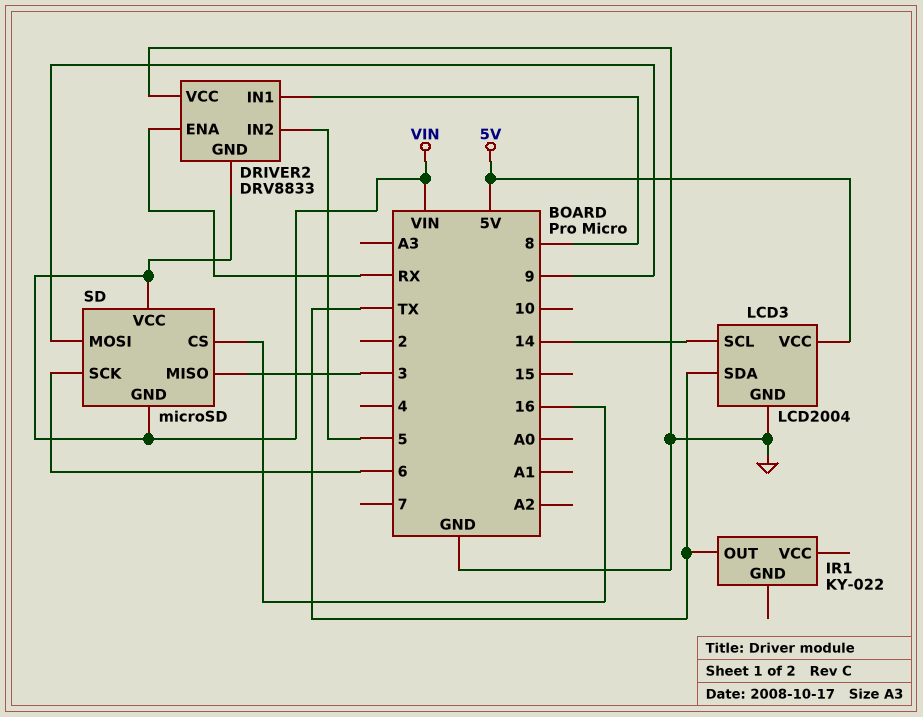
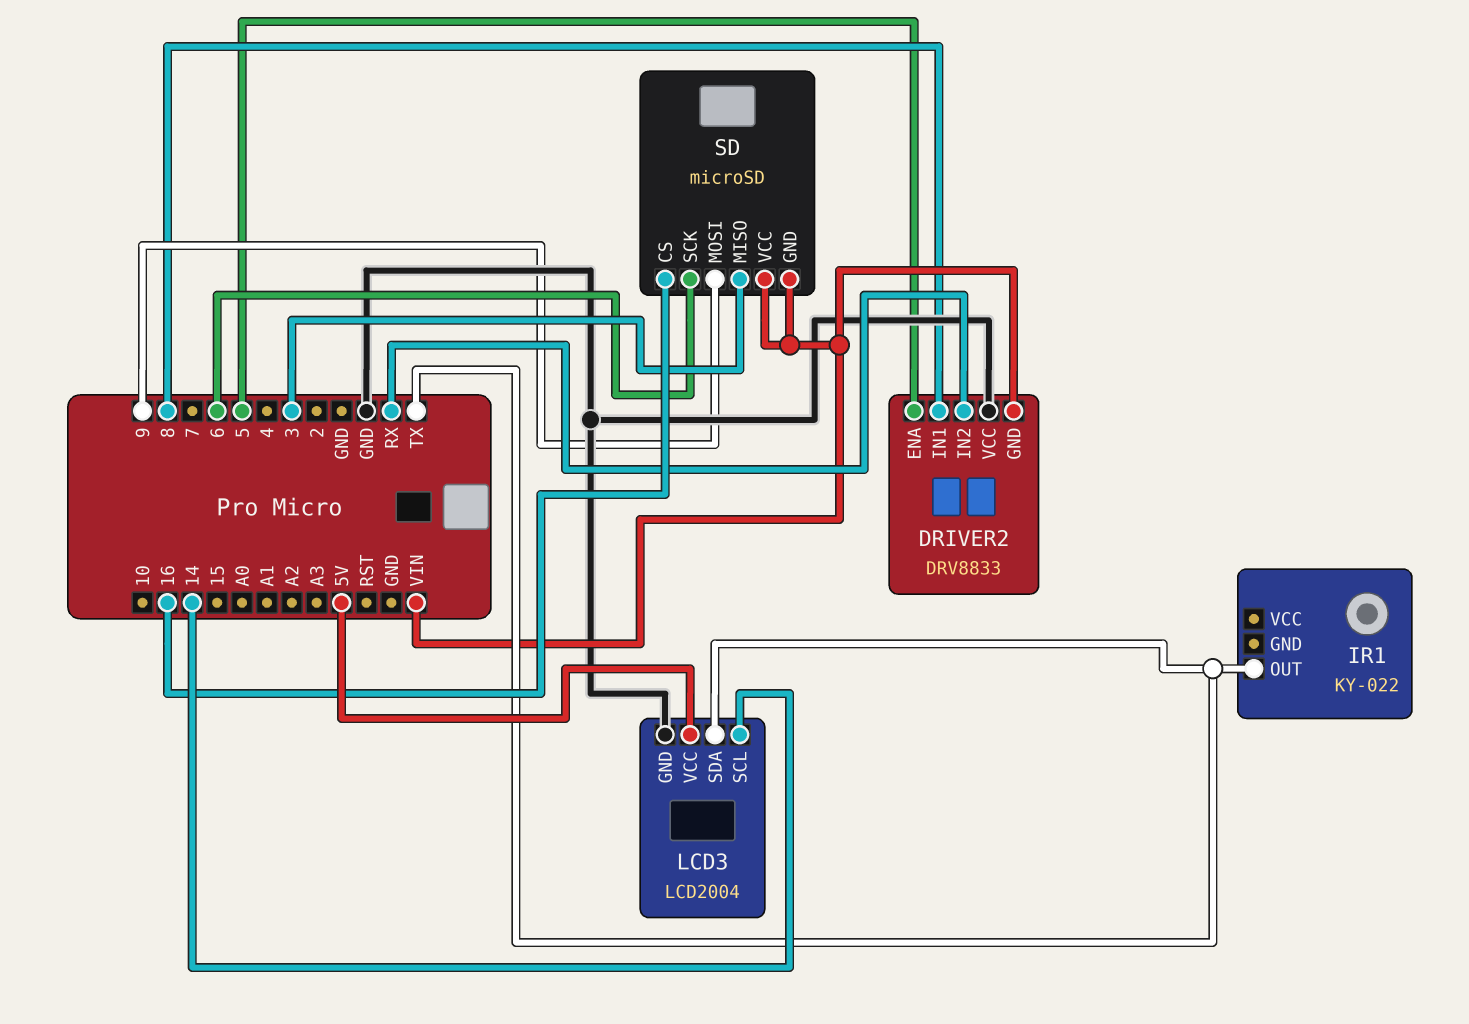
DRIVER2 pin ENA: RX -> 5
DRIVER2 pin IN2: 5 -> RX

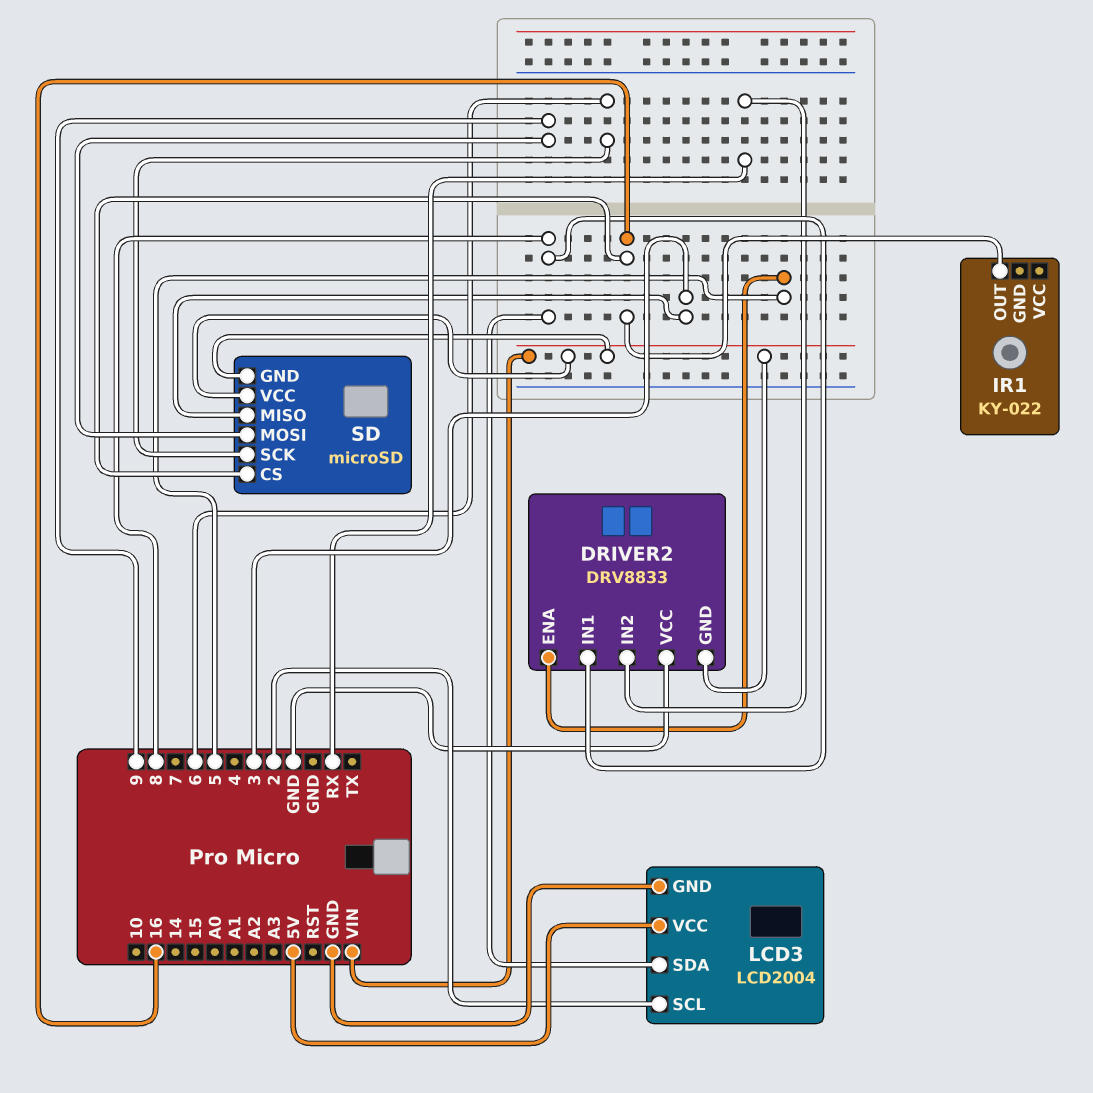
IR1 pin OUT: TX -> 16
LCD3 pin SCL: 14 -> 2
LCD3 pin SDA: TX -> 8

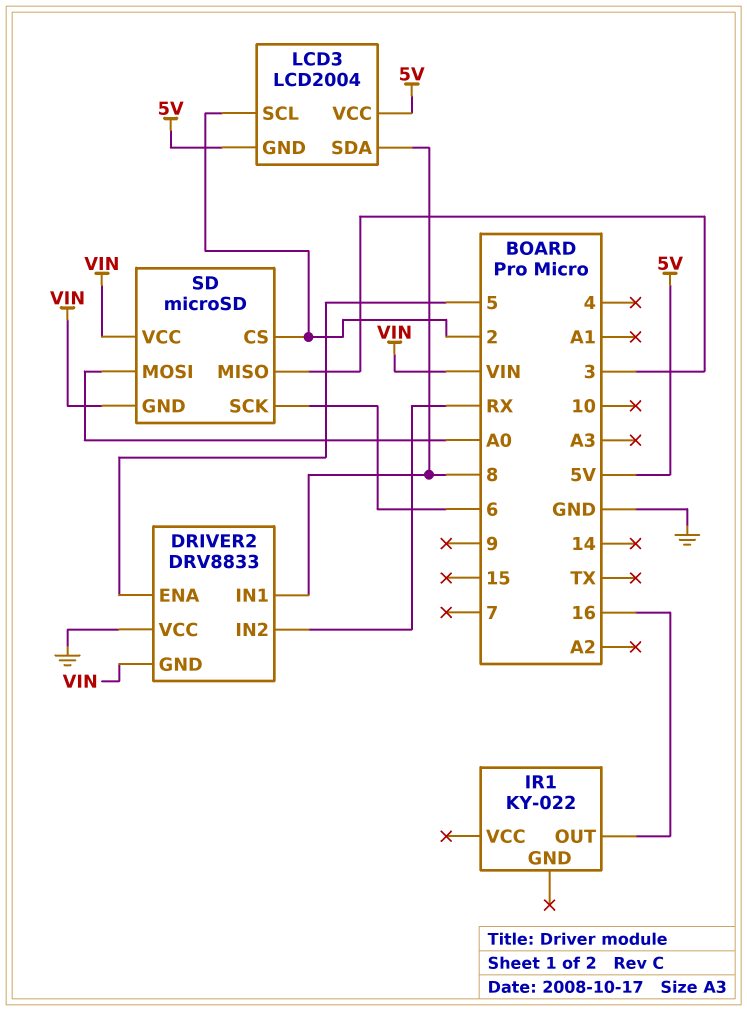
LCD3 pin GND: GND -> 5V
SD pin CS: 16 -> 2
SD pin MOSI: 9 -> A0

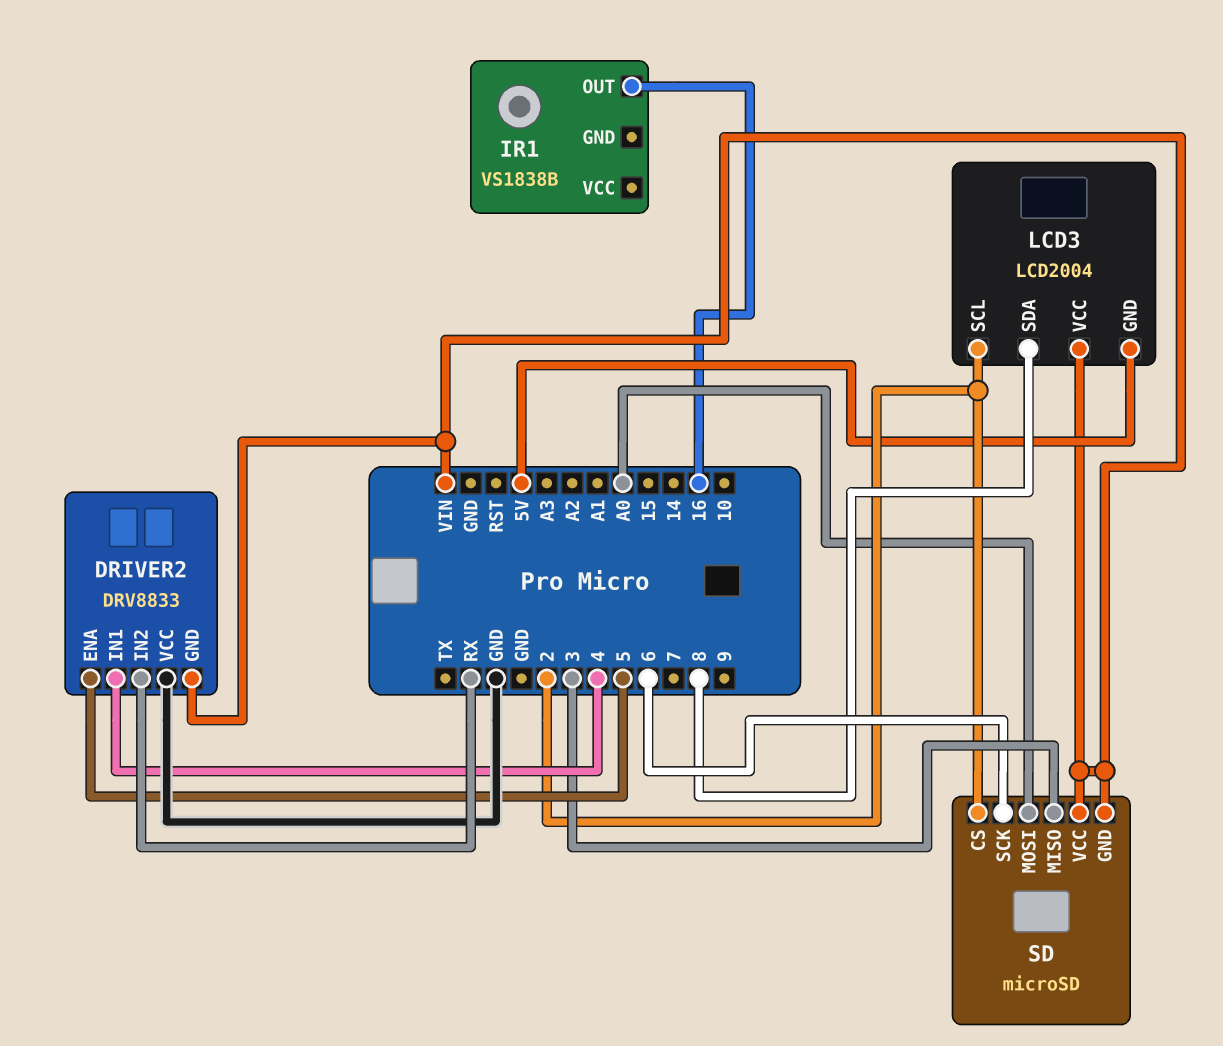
DRIVER2 pin IN1: 8 -> 4
IR1: KY-022 -> VS1838B
LCD3 pin VCC: 5V -> VIN

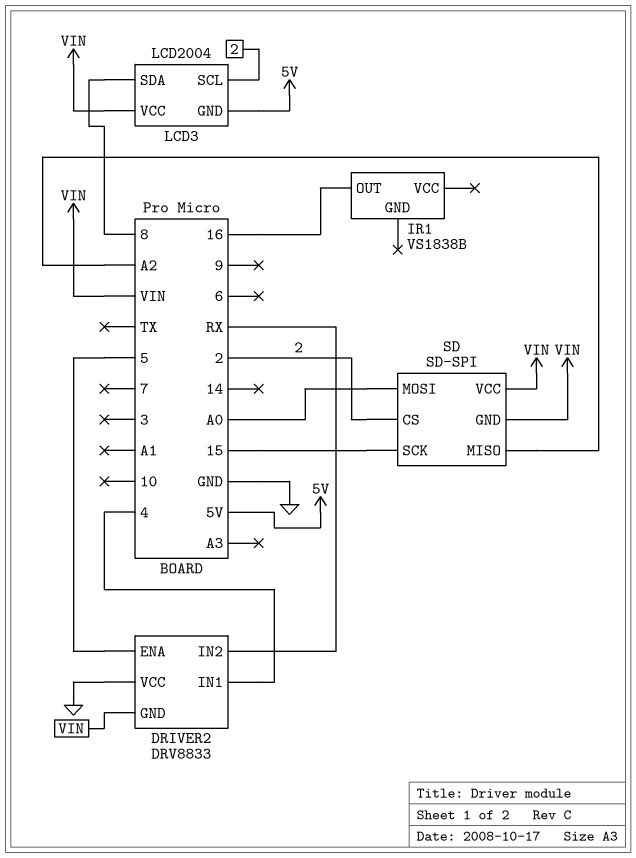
SD: microSD -> SD-SPI
SD pin MISO: 3 -> A2
SD pin SCK: 6 -> 15

